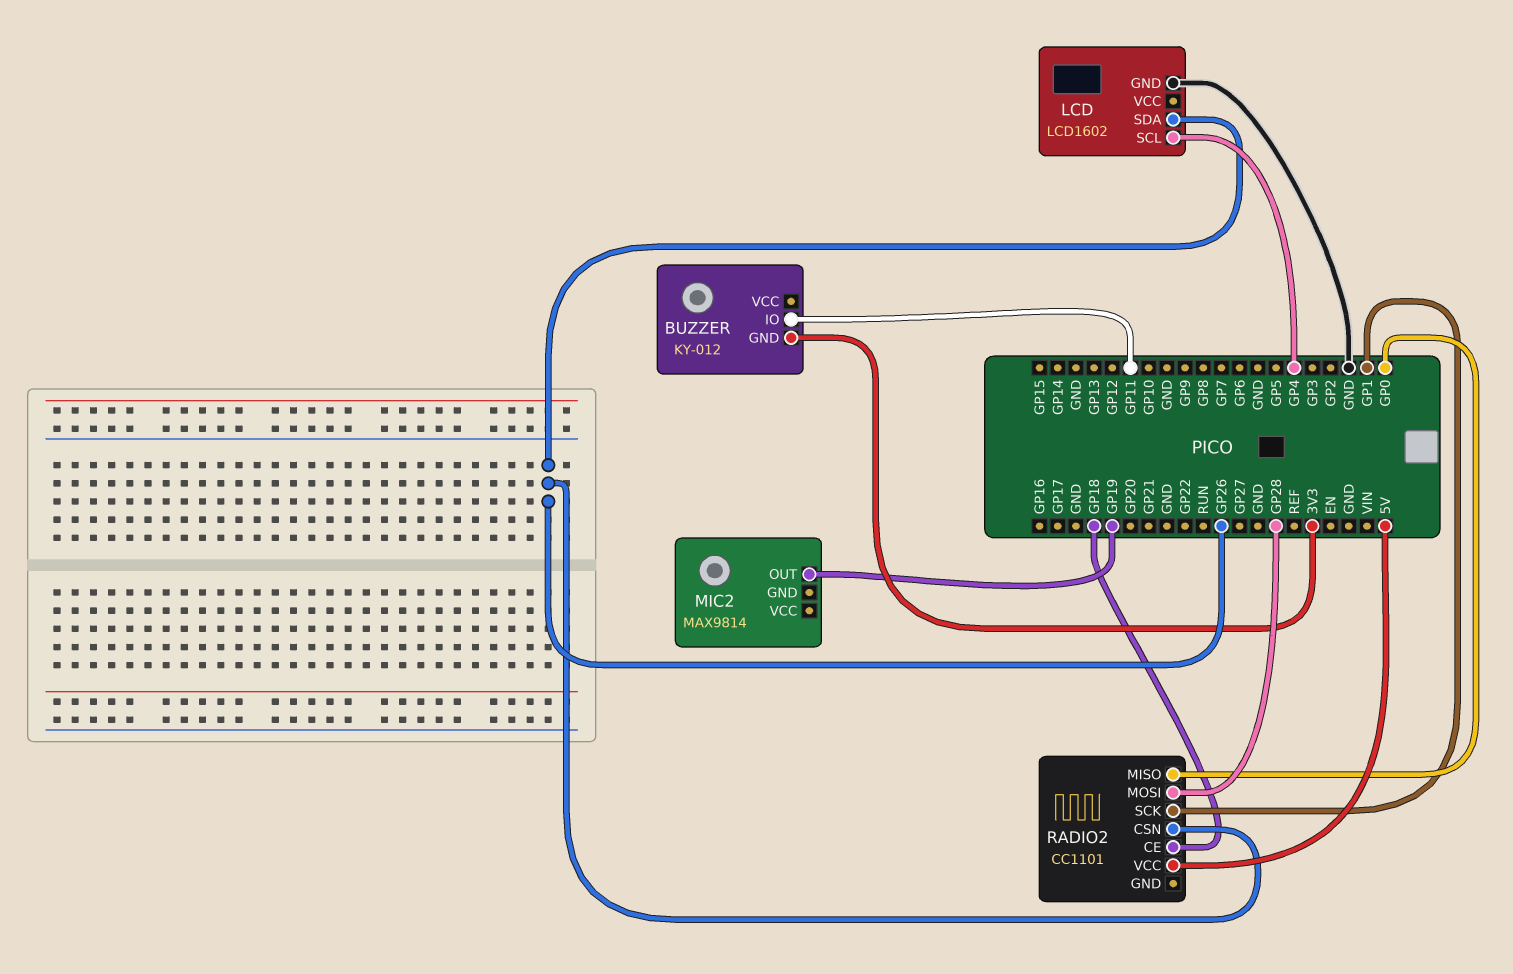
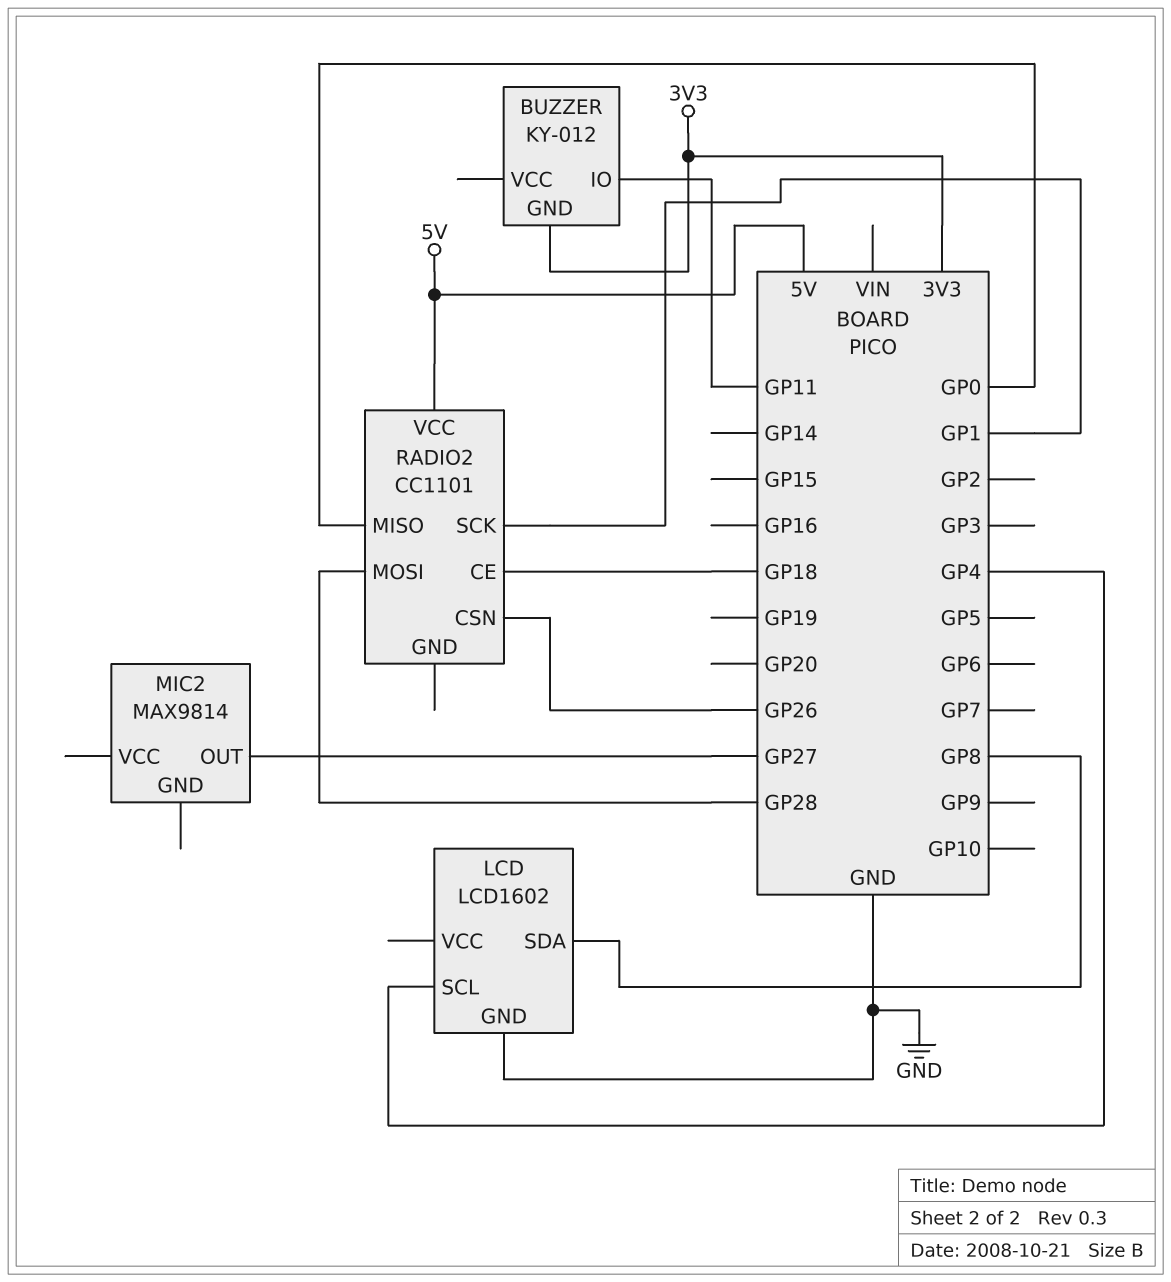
LCD pin SDA: GP26 -> GP8
MIC2 pin OUT: GP19 -> GP27

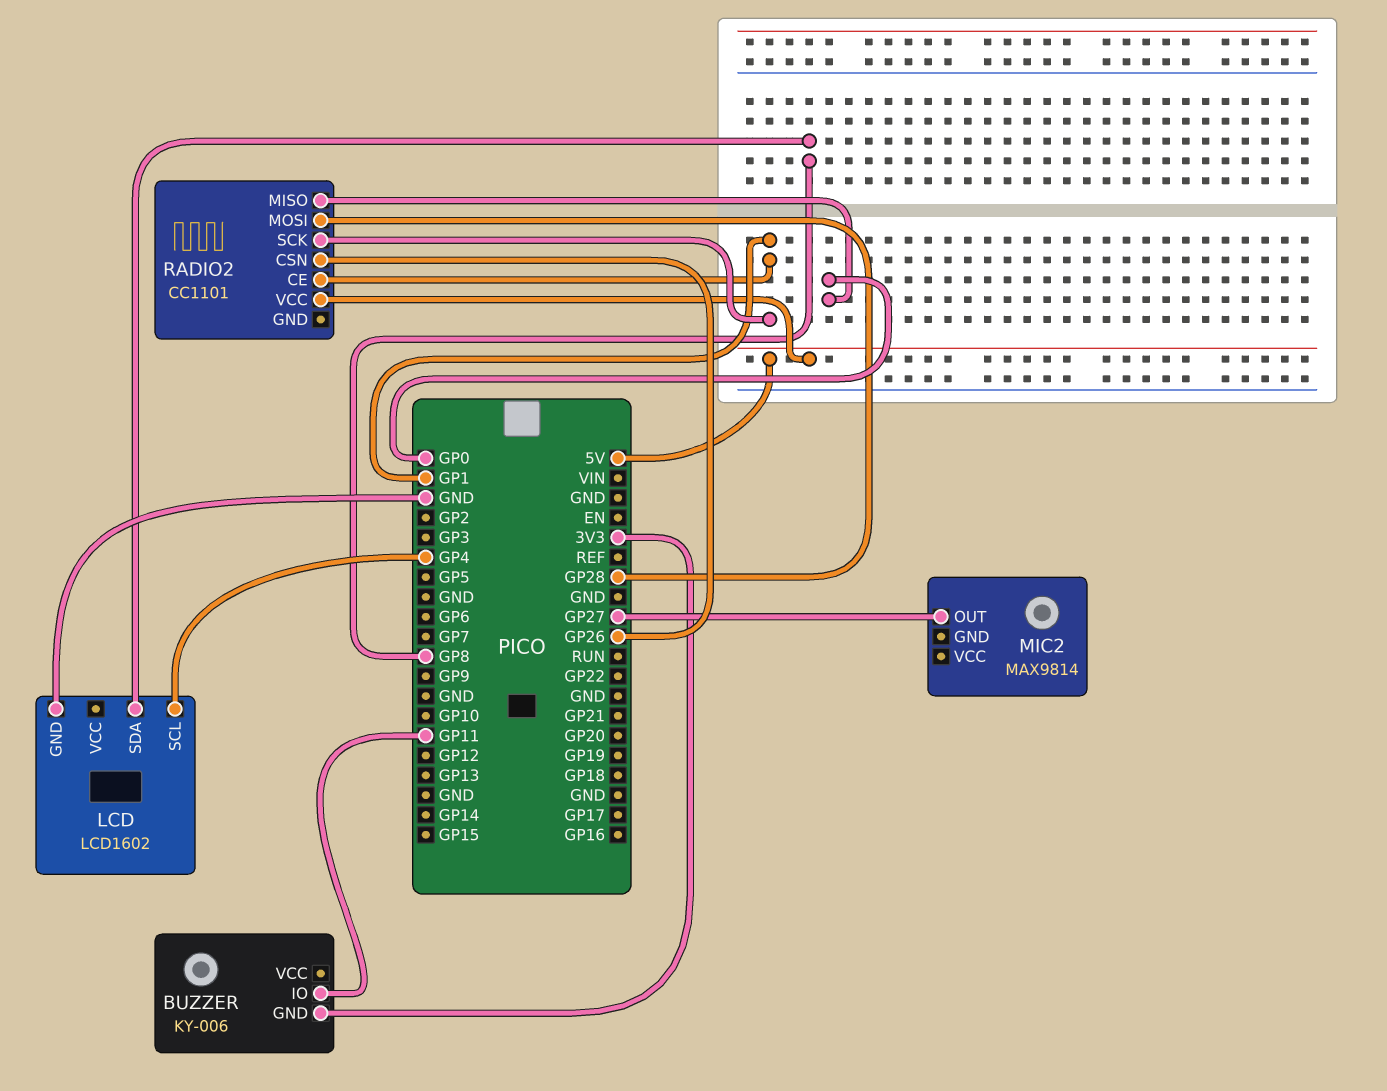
BUZZER: KY-012 -> KY-006
RADIO2 pin CE: GP18 -> GP1

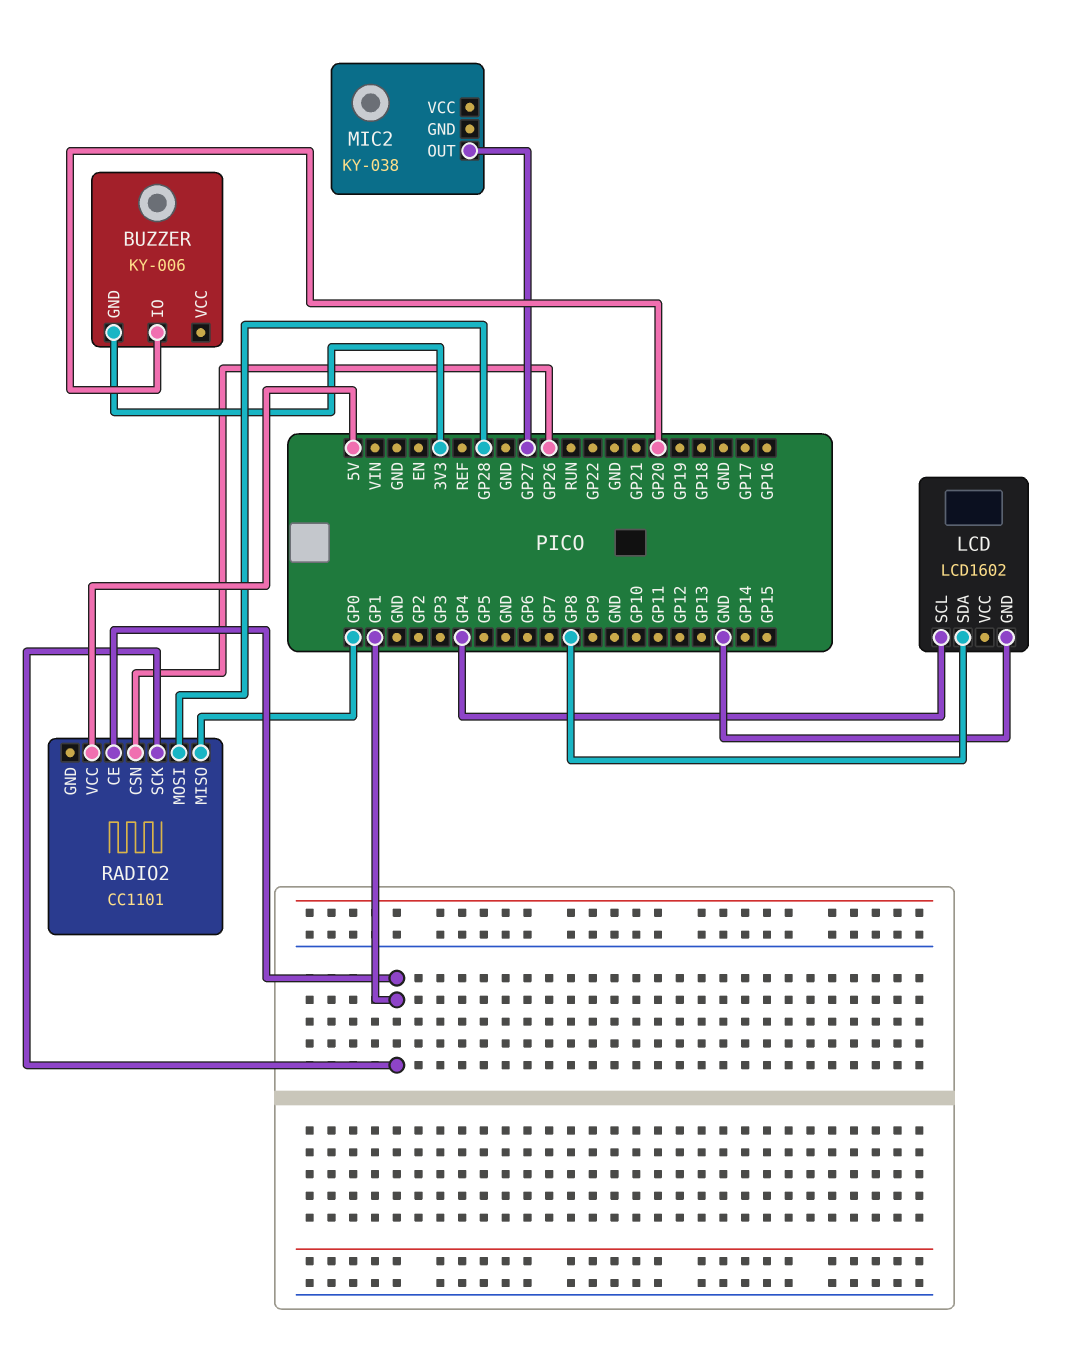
BUZZER pin IO: GP11 -> GP20
MIC2: MAX9814 -> KY-038

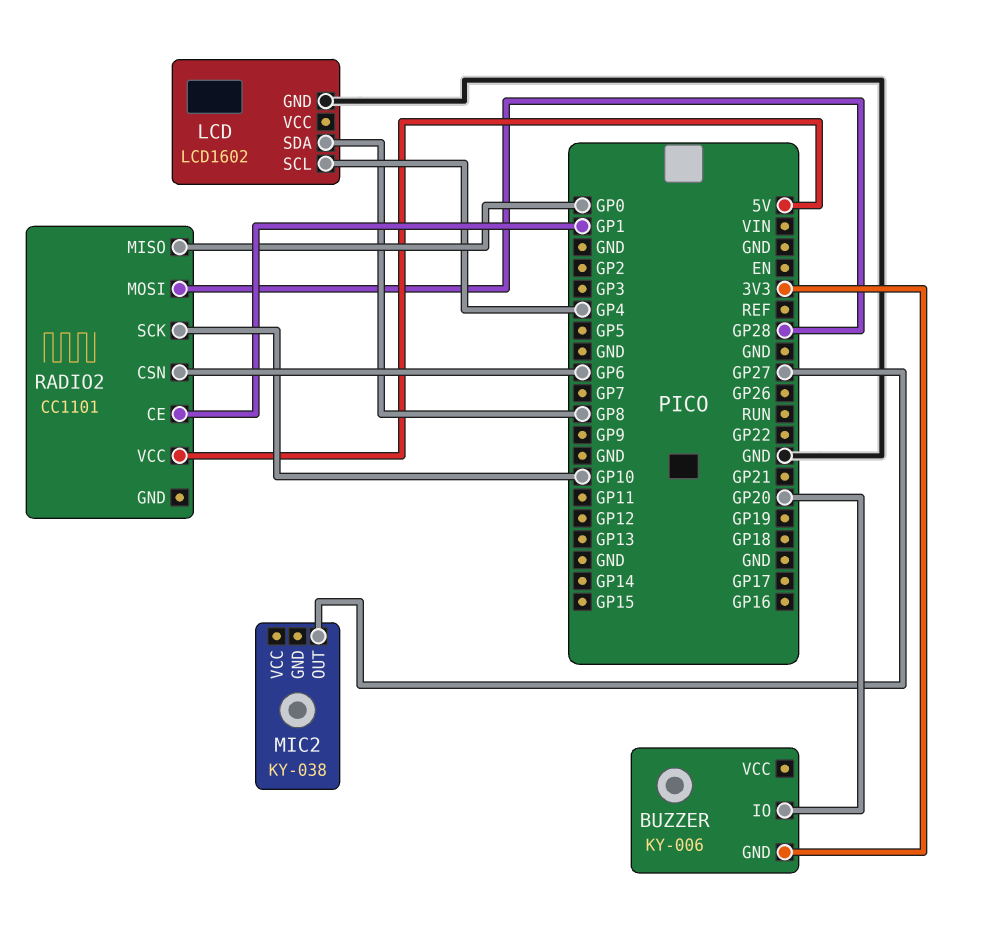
RADIO2 pin CSN: GP26 -> GP6
RADIO2 pin SCK: GP1 -> GP10

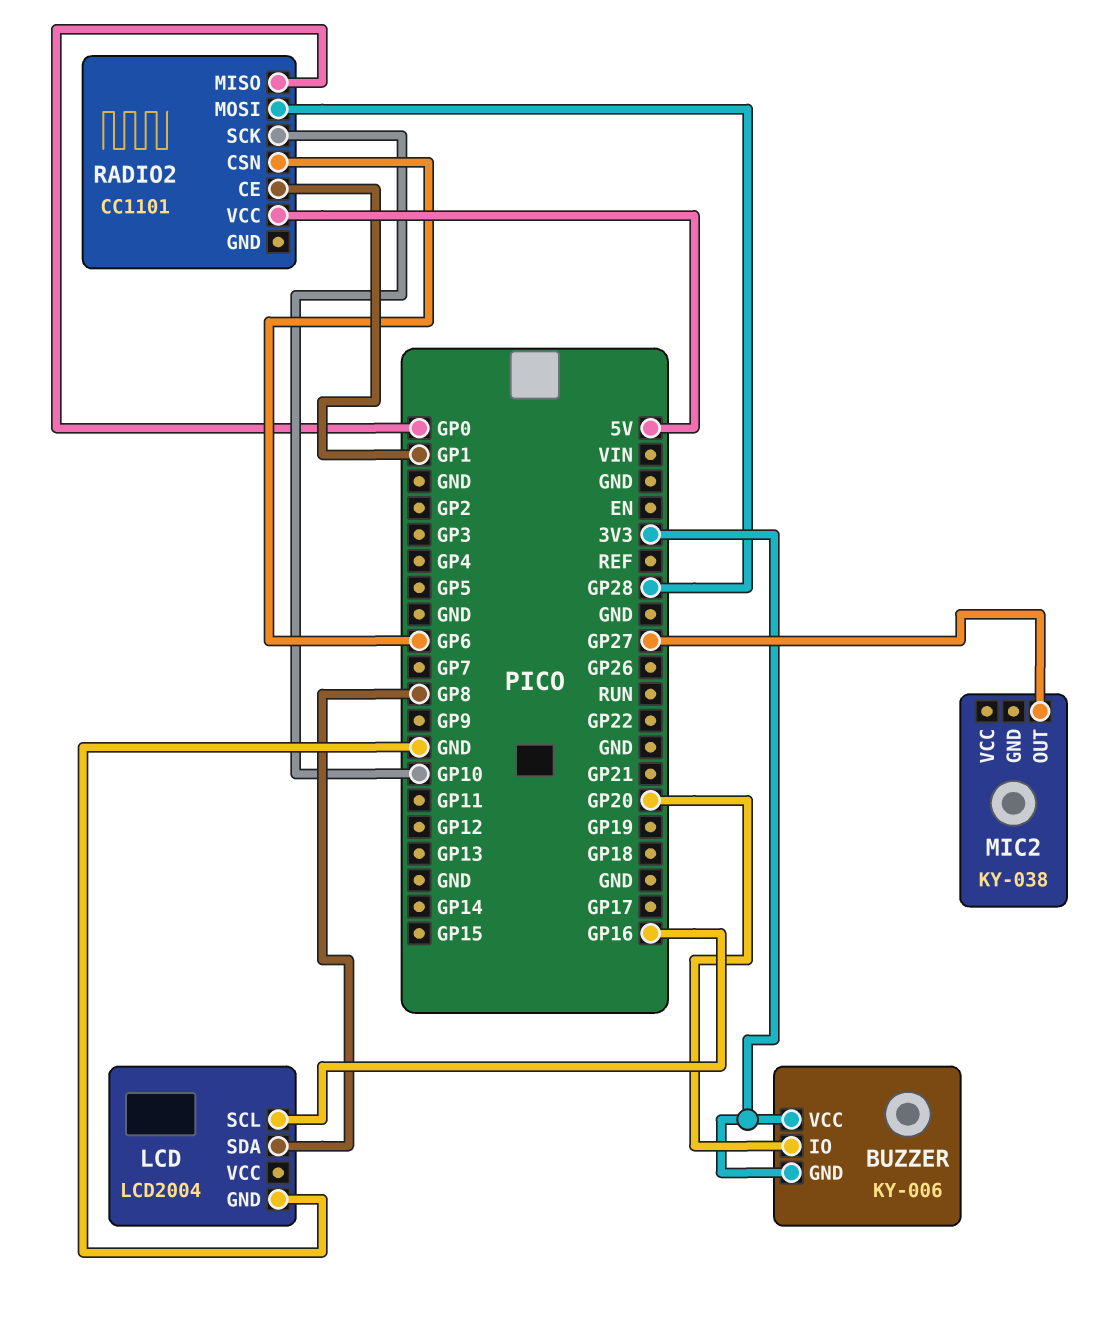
BUZZER pin VCC: none -> 3V3
LCD: LCD1602 -> LCD2004
LCD pin SCL: GP4 -> GP16

